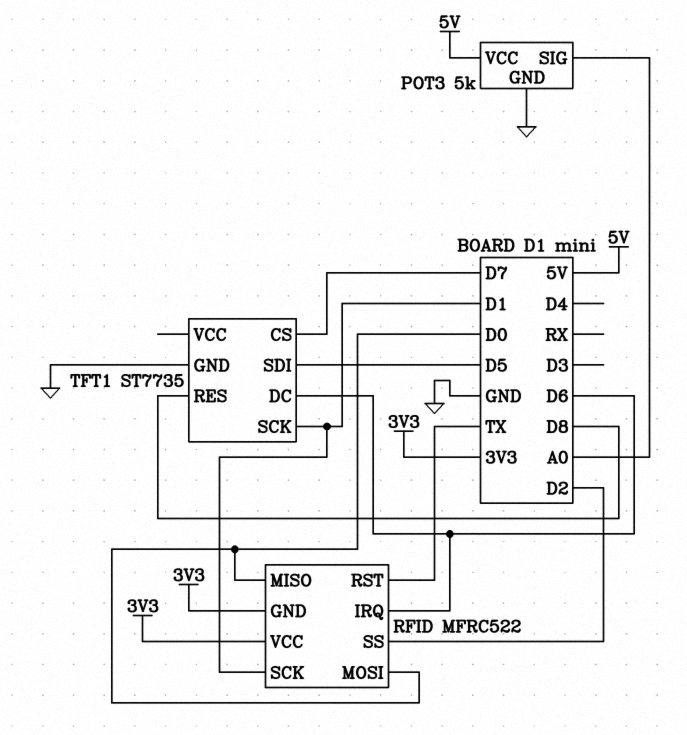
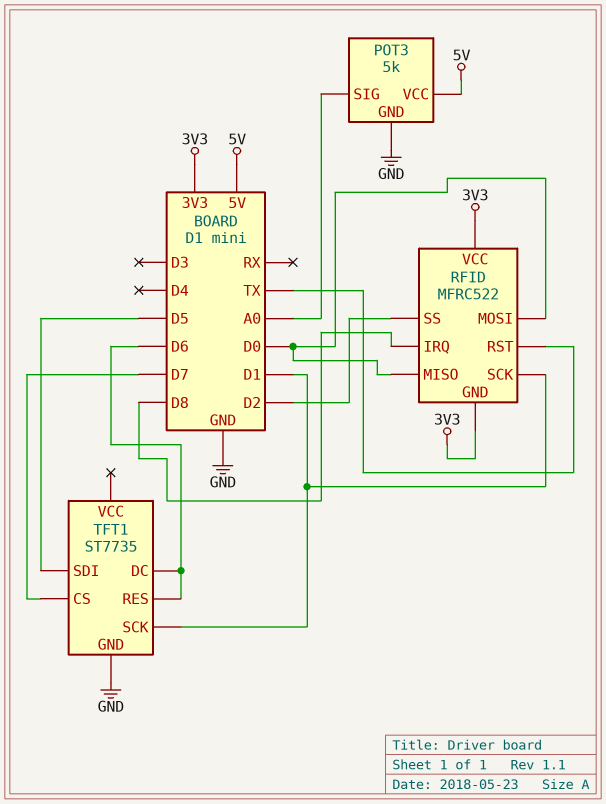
RFID pin IRQ: D6 -> D8
TFT1 pin RES: D8 -> D6

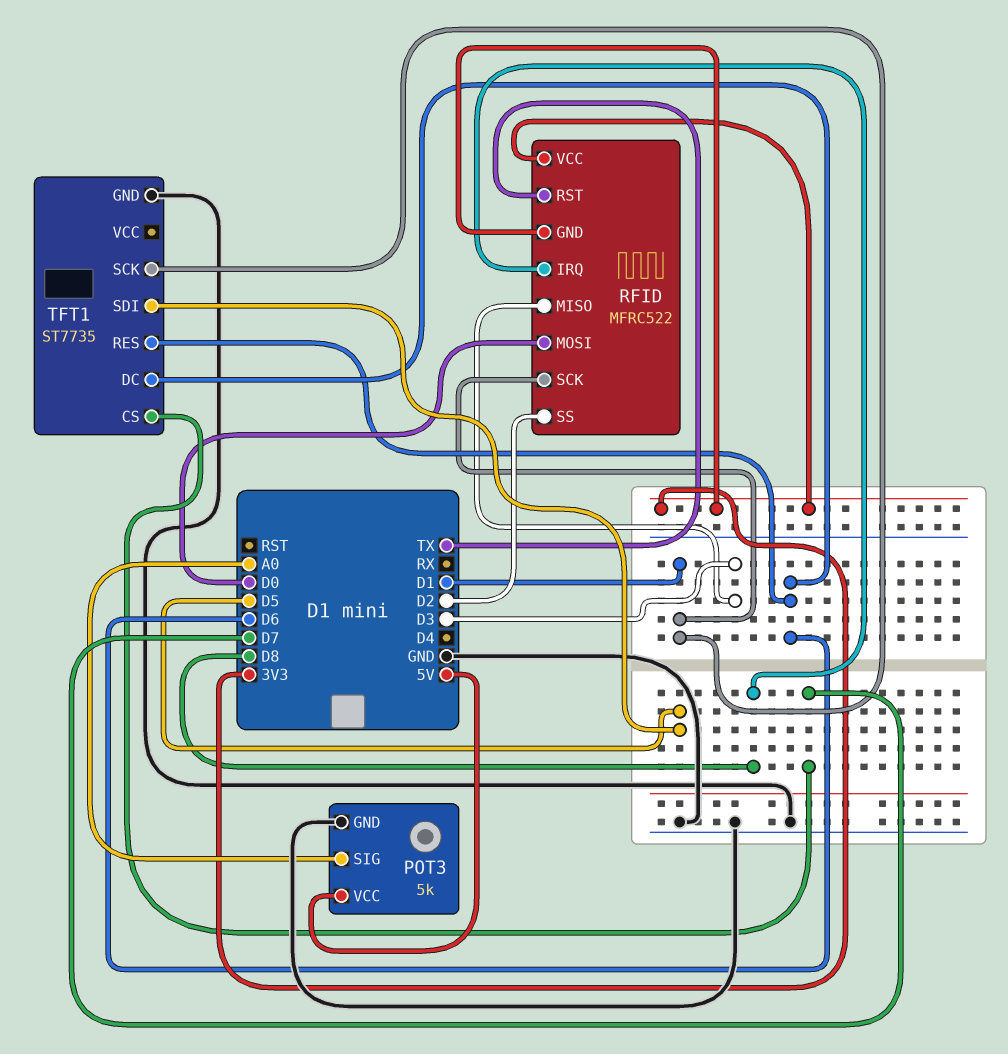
RFID pin MISO: D0 -> D3

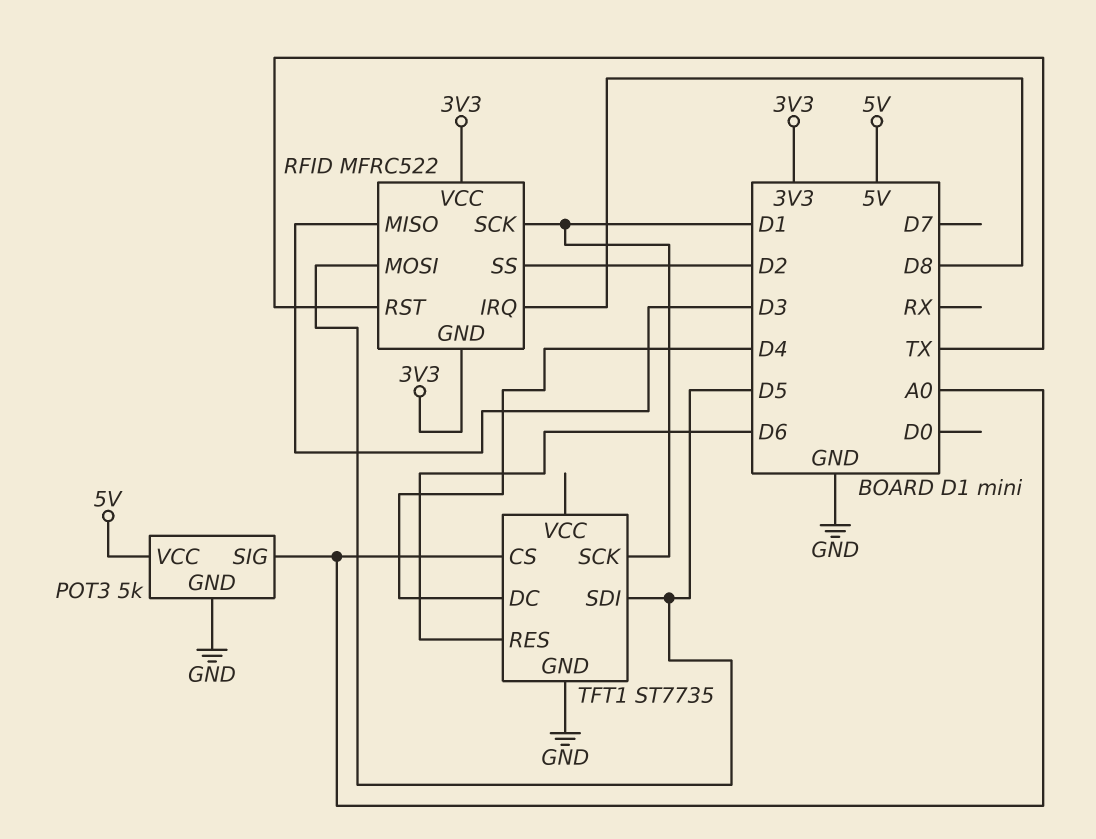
RFID pin MOSI: D0 -> D5
TFT1 pin CS: D7 -> A0
TFT1 pin DC: D6 -> D4

